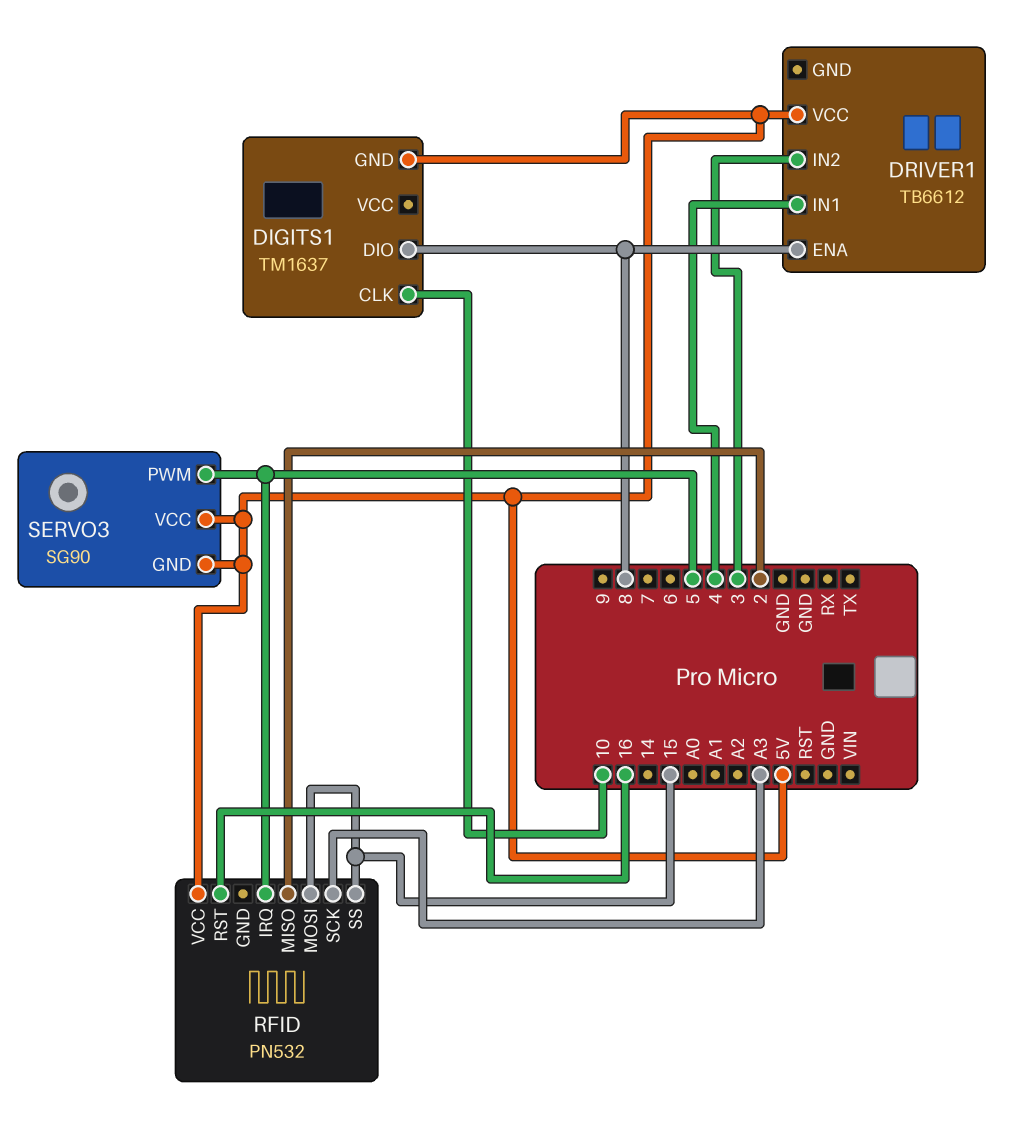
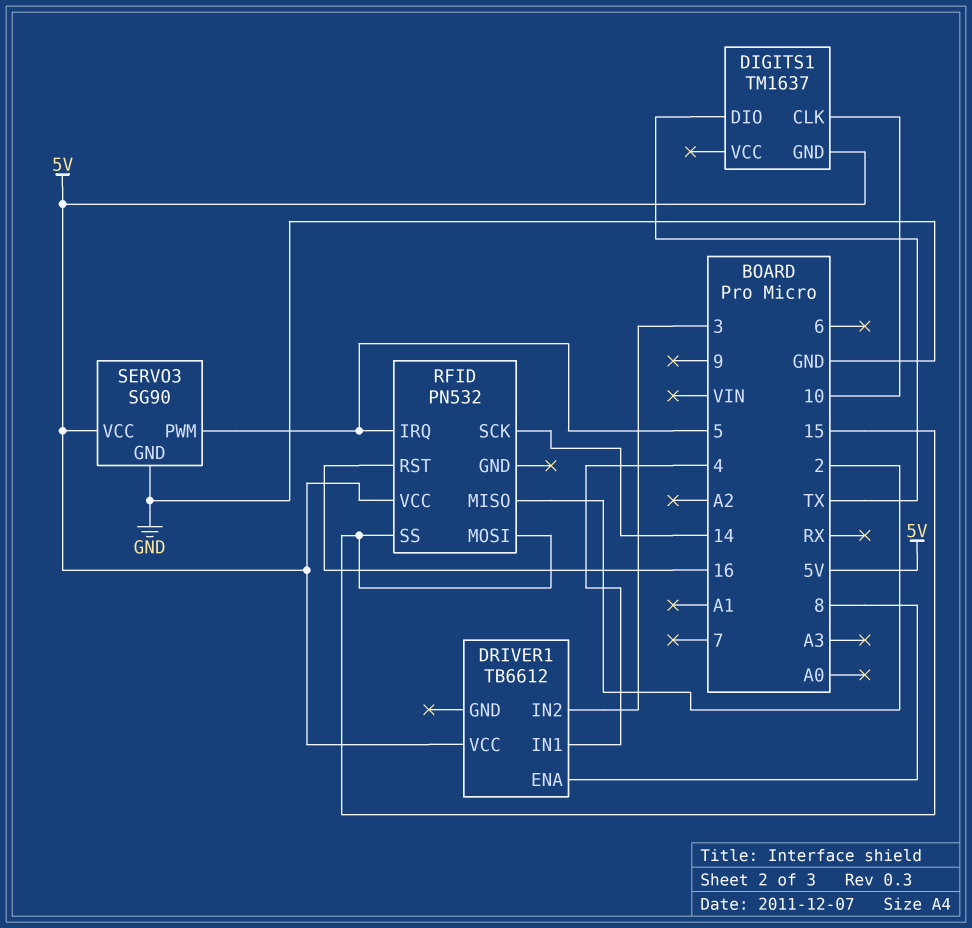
DIGITS1 pin DIO: 8 -> TX
RFID pin SCK: A3 -> 14
SERVO3 pin GND: 5V -> GND

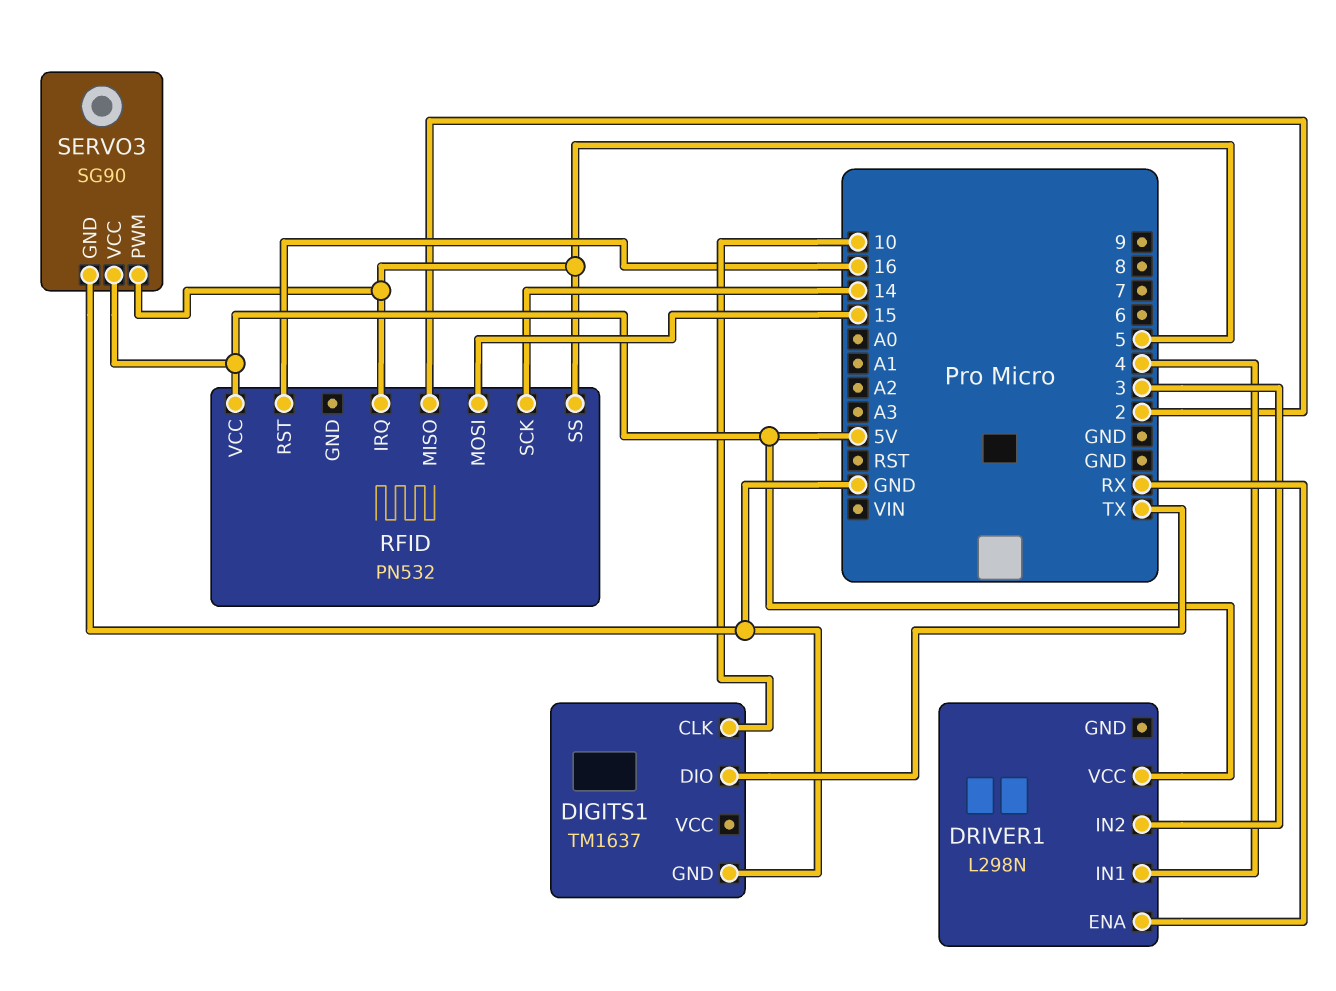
DIGITS1 pin GND: 5V -> GND
DRIVER1: TB6612 -> L298N
DRIVER1 pin ENA: 8 -> RX
RFID pin SS: 15 -> 5

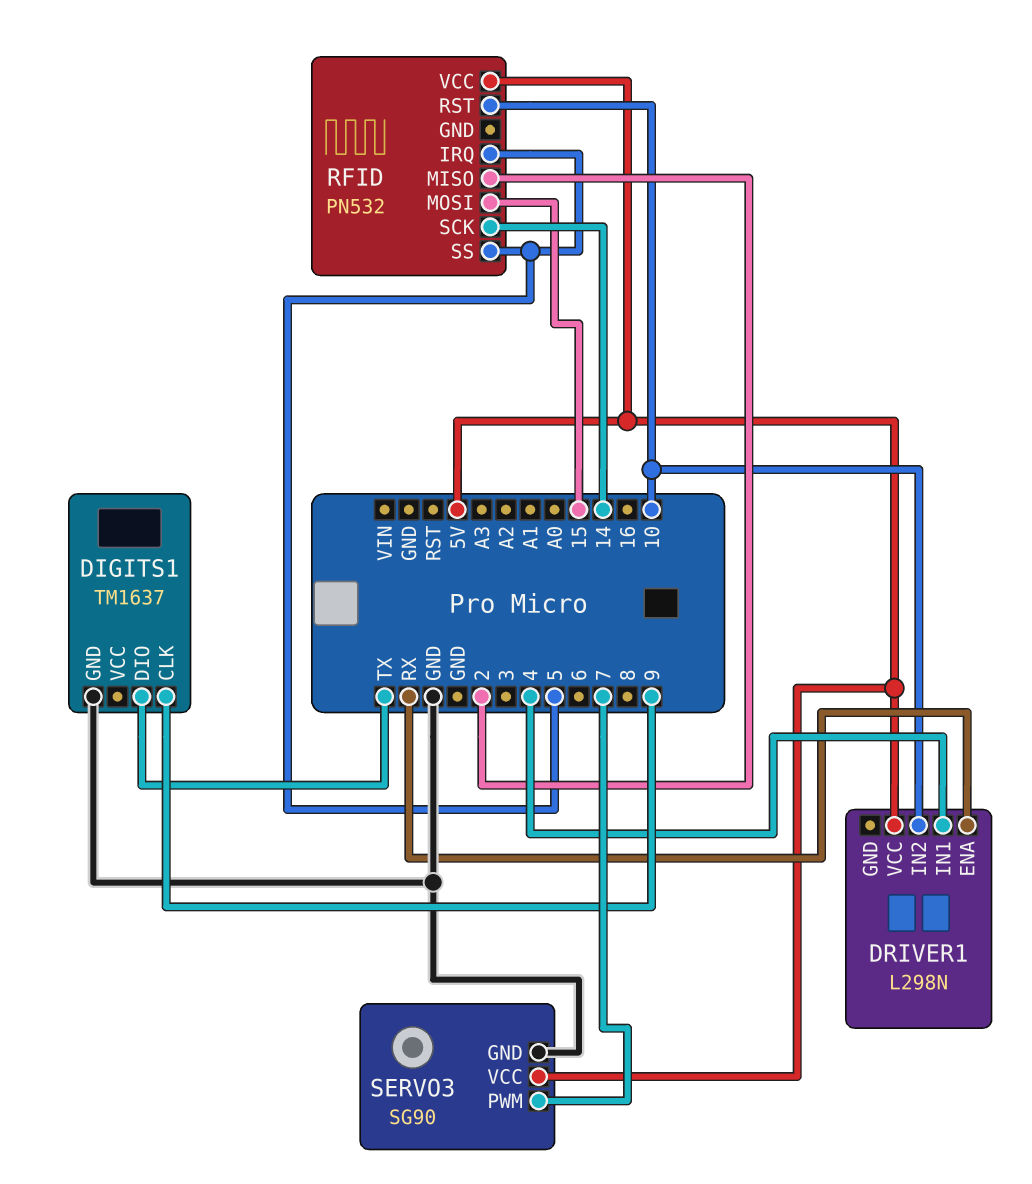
DIGITS1 pin CLK: 10 -> 9
DRIVER1 pin IN2: 3 -> 10
RFID pin RST: 16 -> 10
SERVO3 pin PWM: 5 -> 7

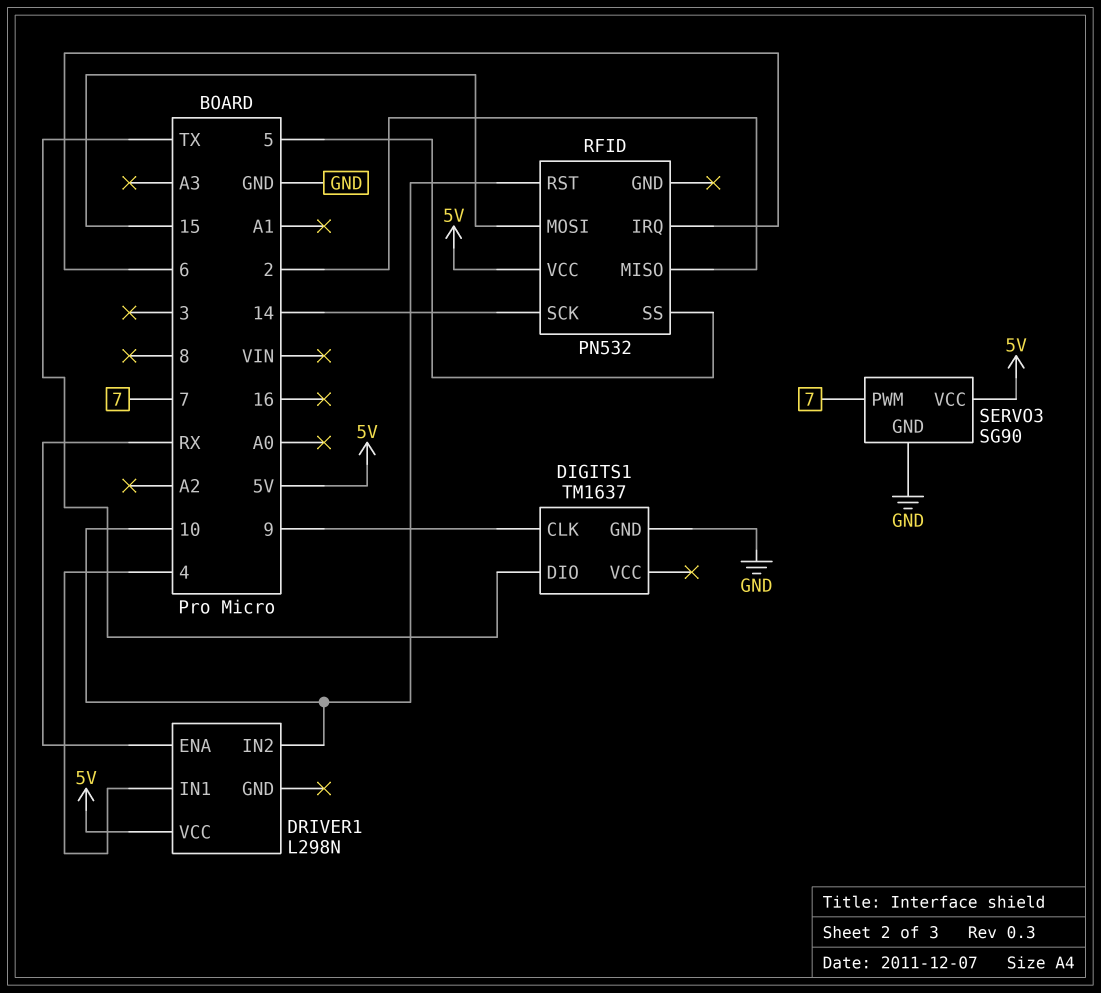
RFID pin IRQ: 5 -> 6

